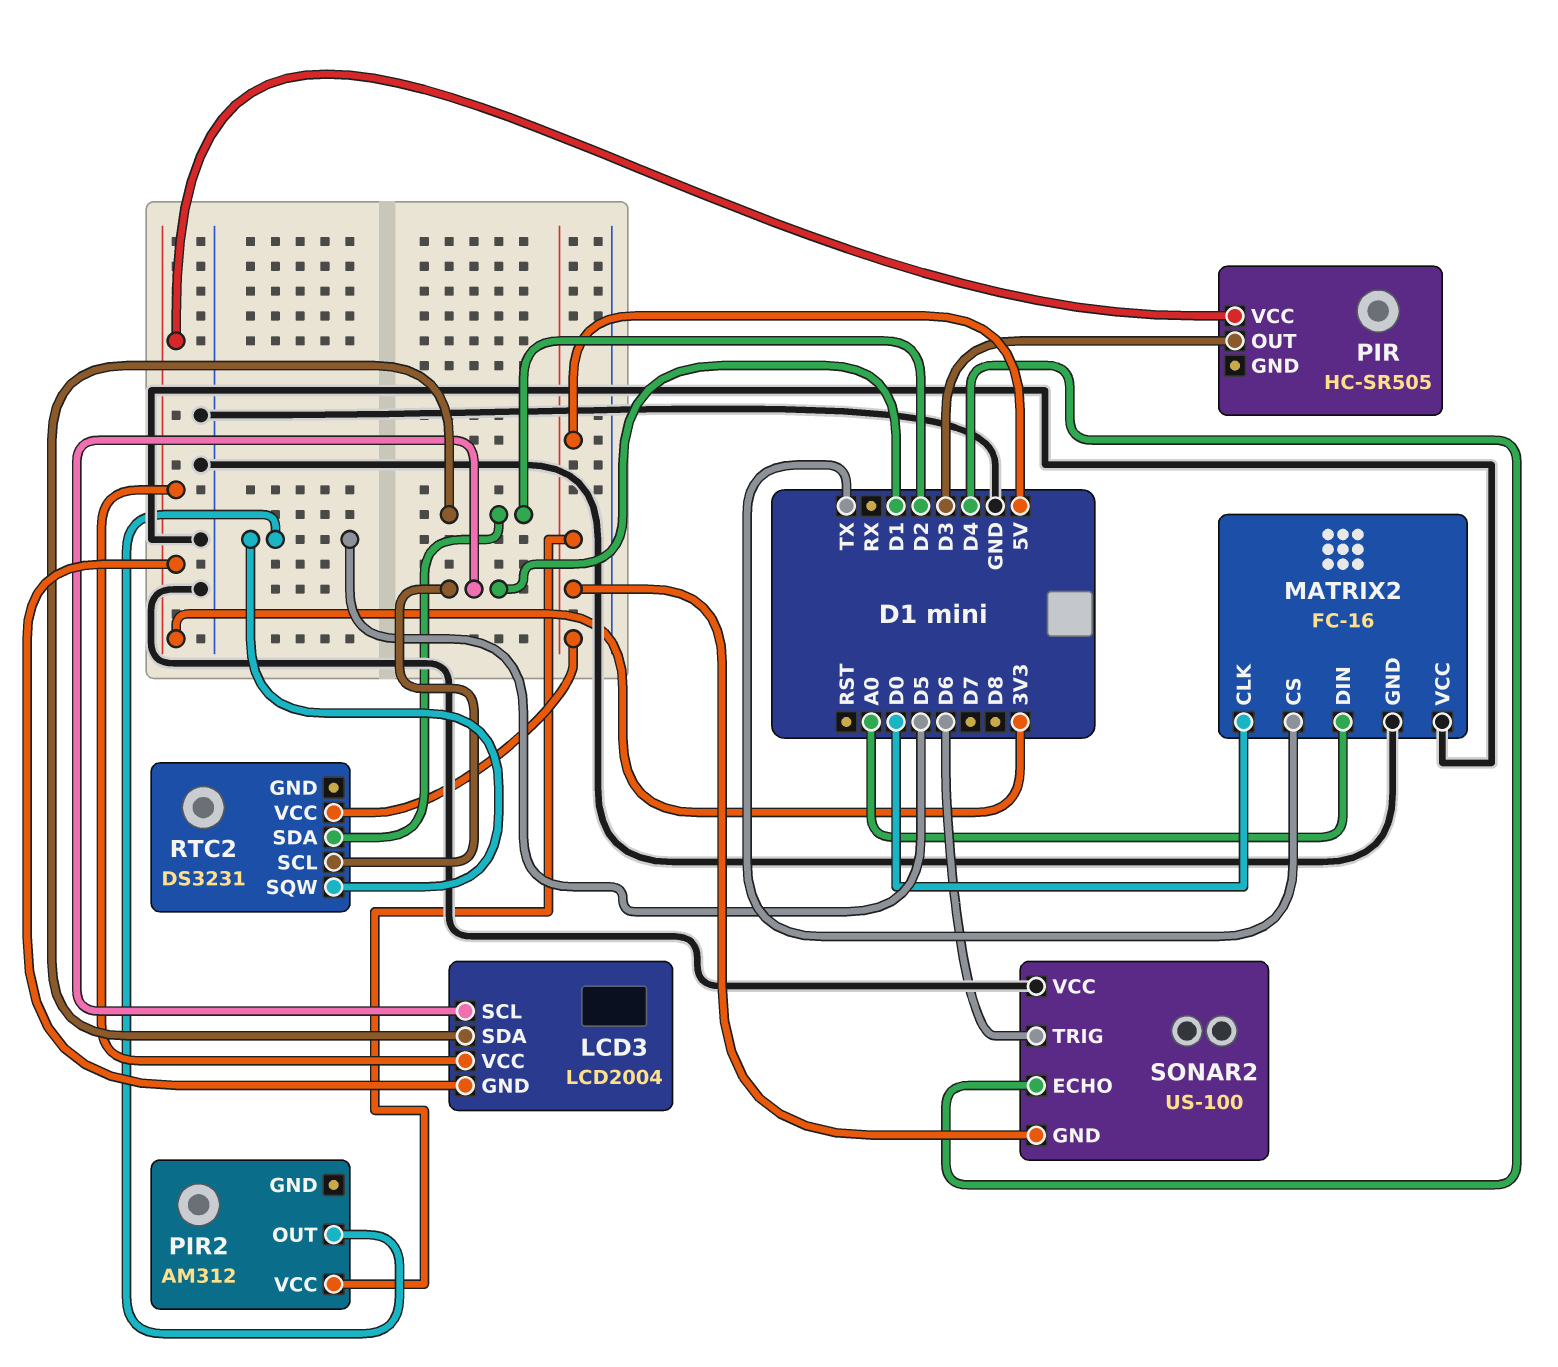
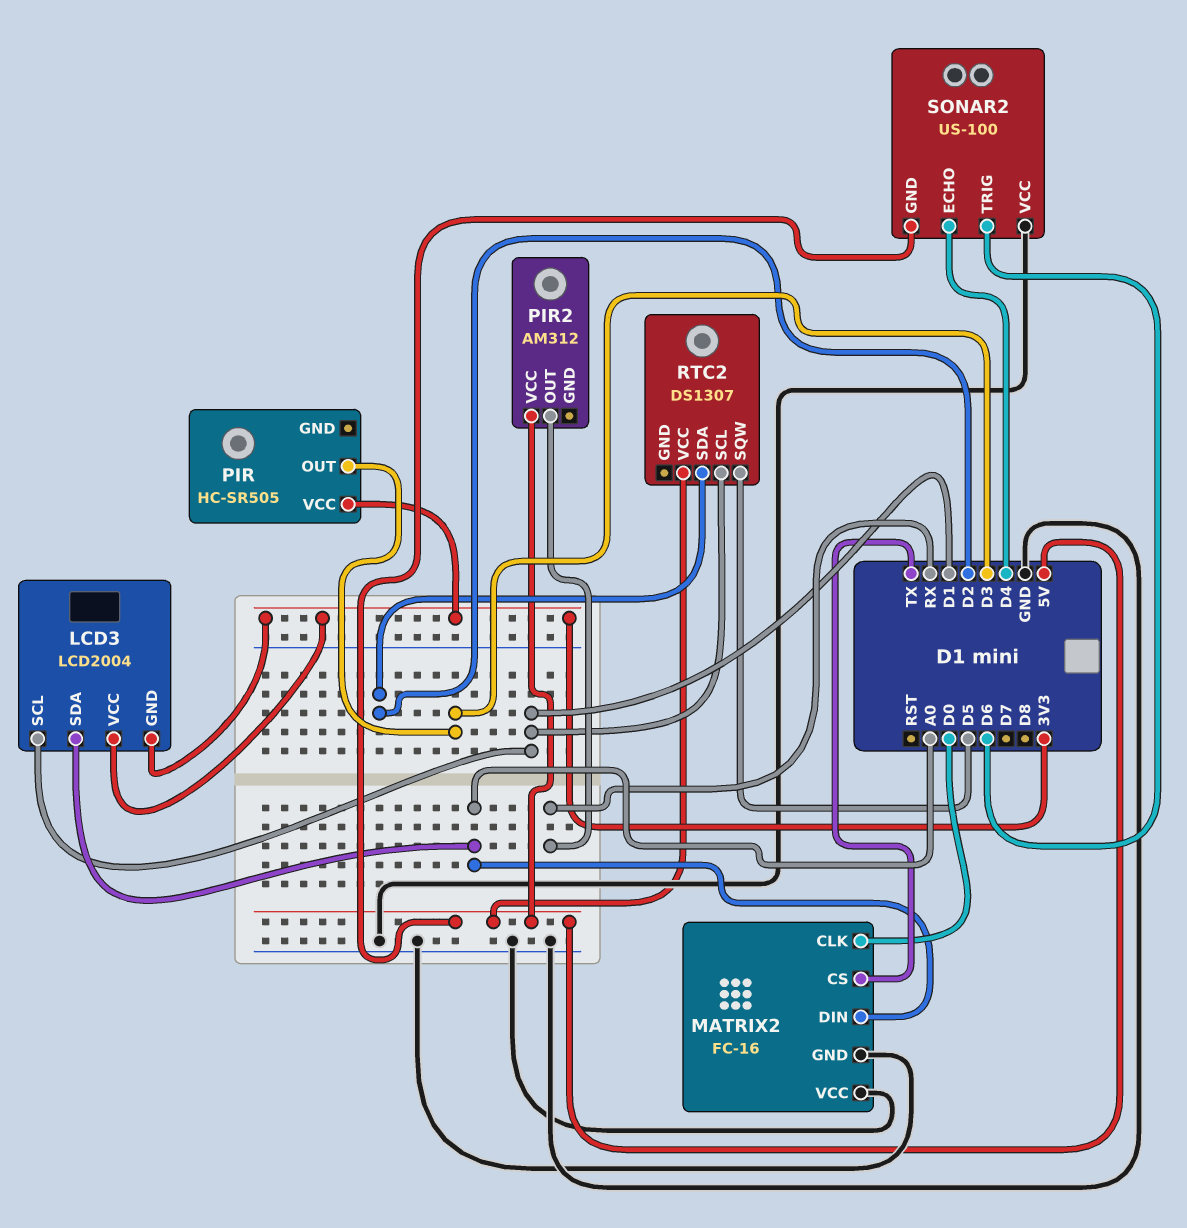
LCD3 pin SDA: D2 -> A0
PIR2 pin OUT: D5 -> RX
RTC2: DS3231 -> DS1307

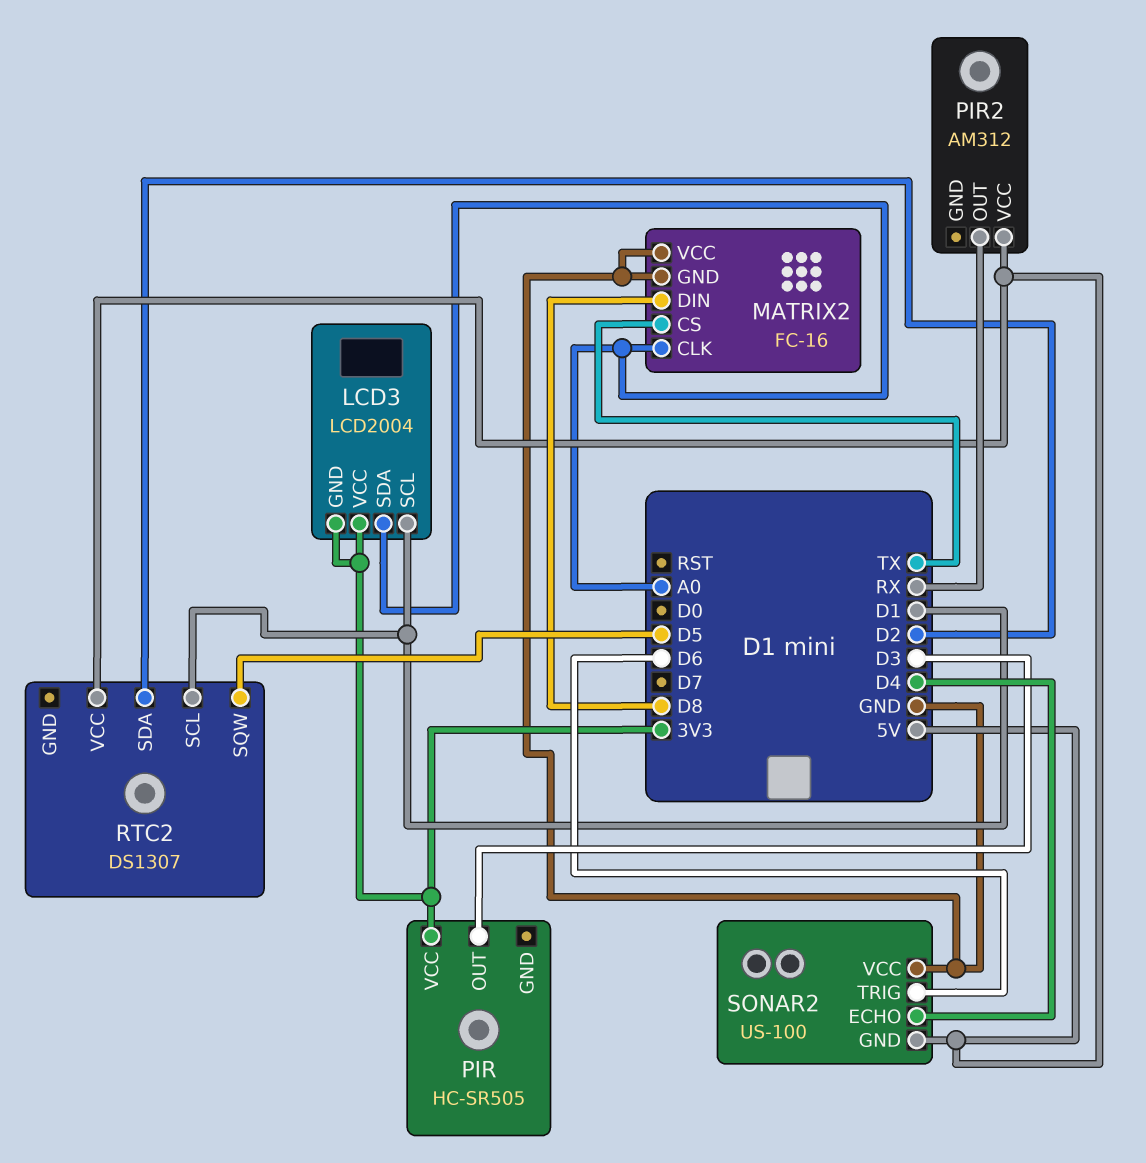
MATRIX2 pin CLK: D0 -> A0
MATRIX2 pin DIN: A0 -> D8

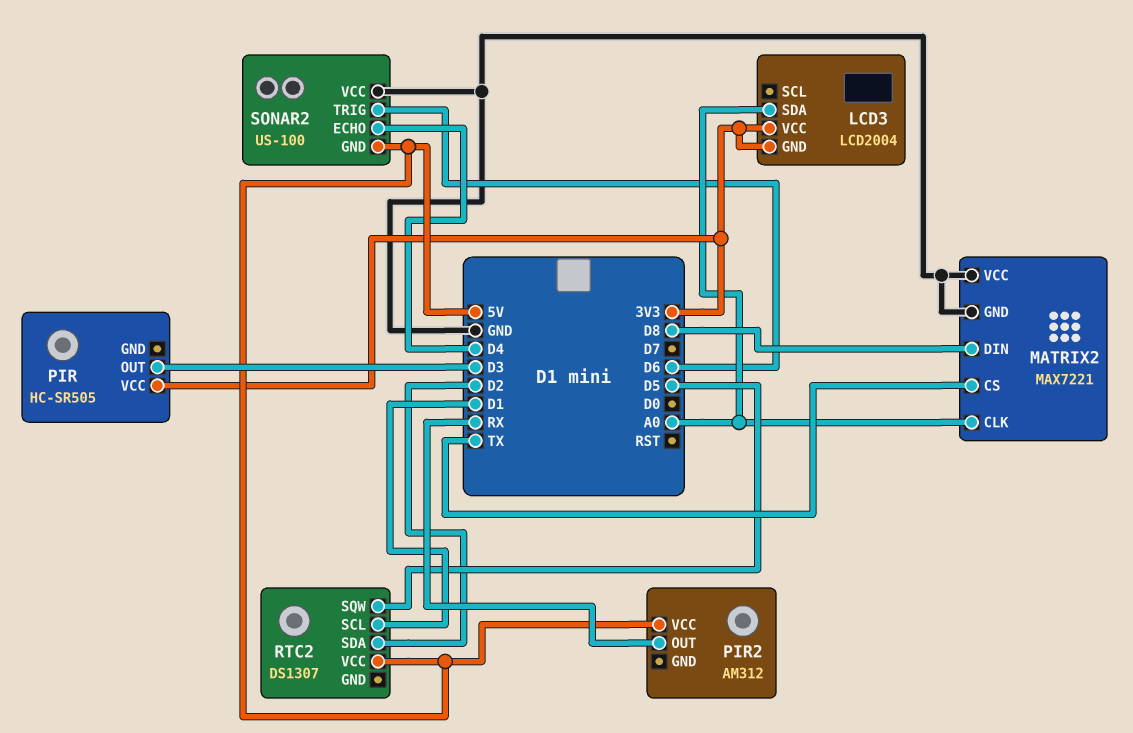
LCD3 pin SCL: D1 -> none
MATRIX2: FC-16 -> MAX7221

